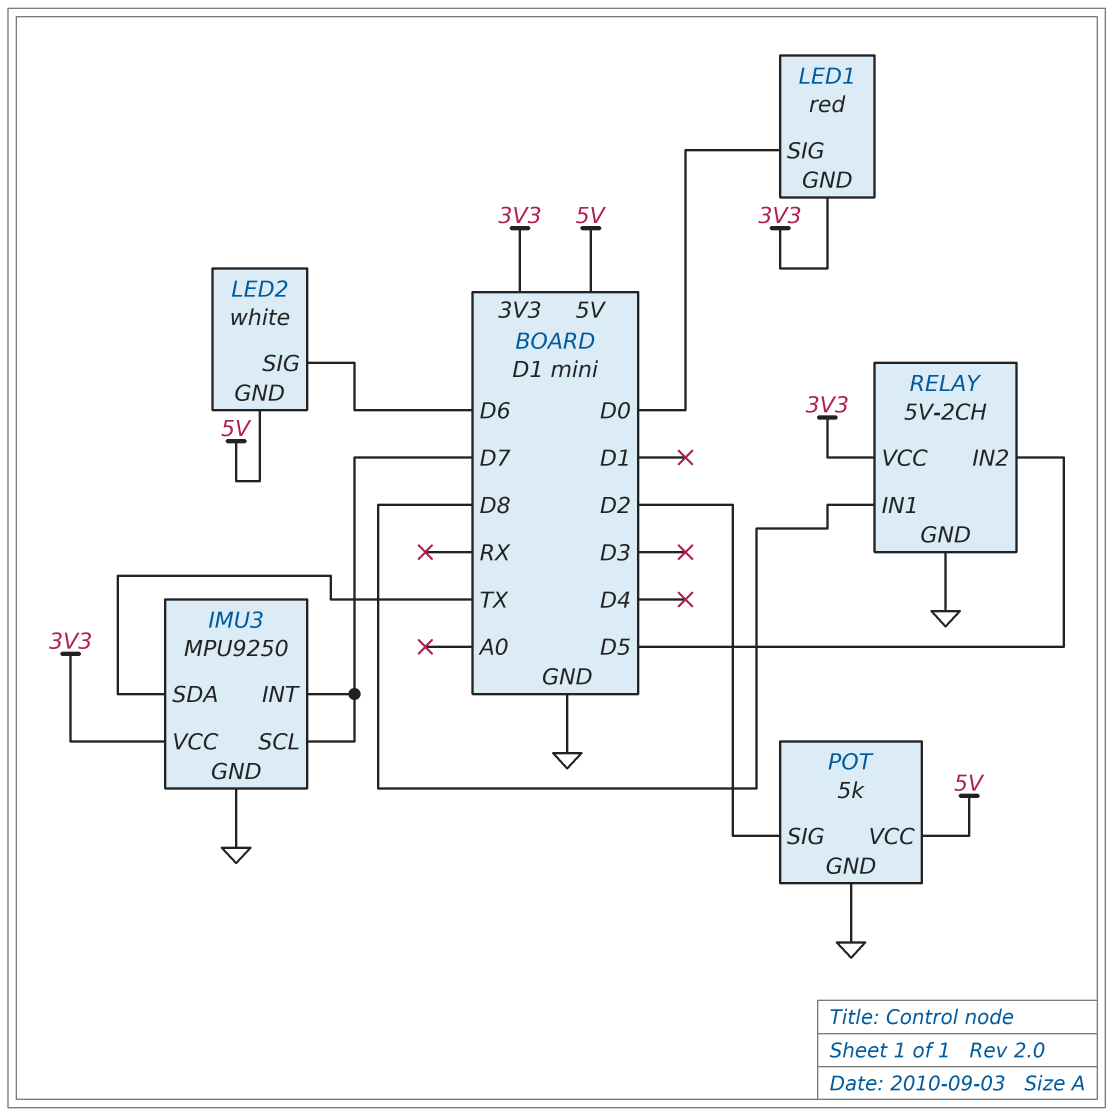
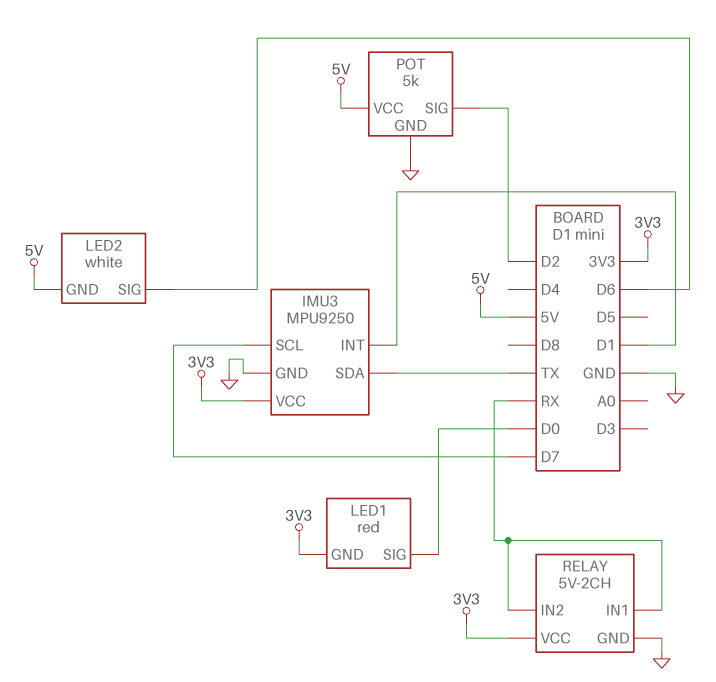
IMU3 pin INT: D7 -> D1
RELAY pin IN1: D8 -> RX
RELAY pin IN2: D5 -> RX

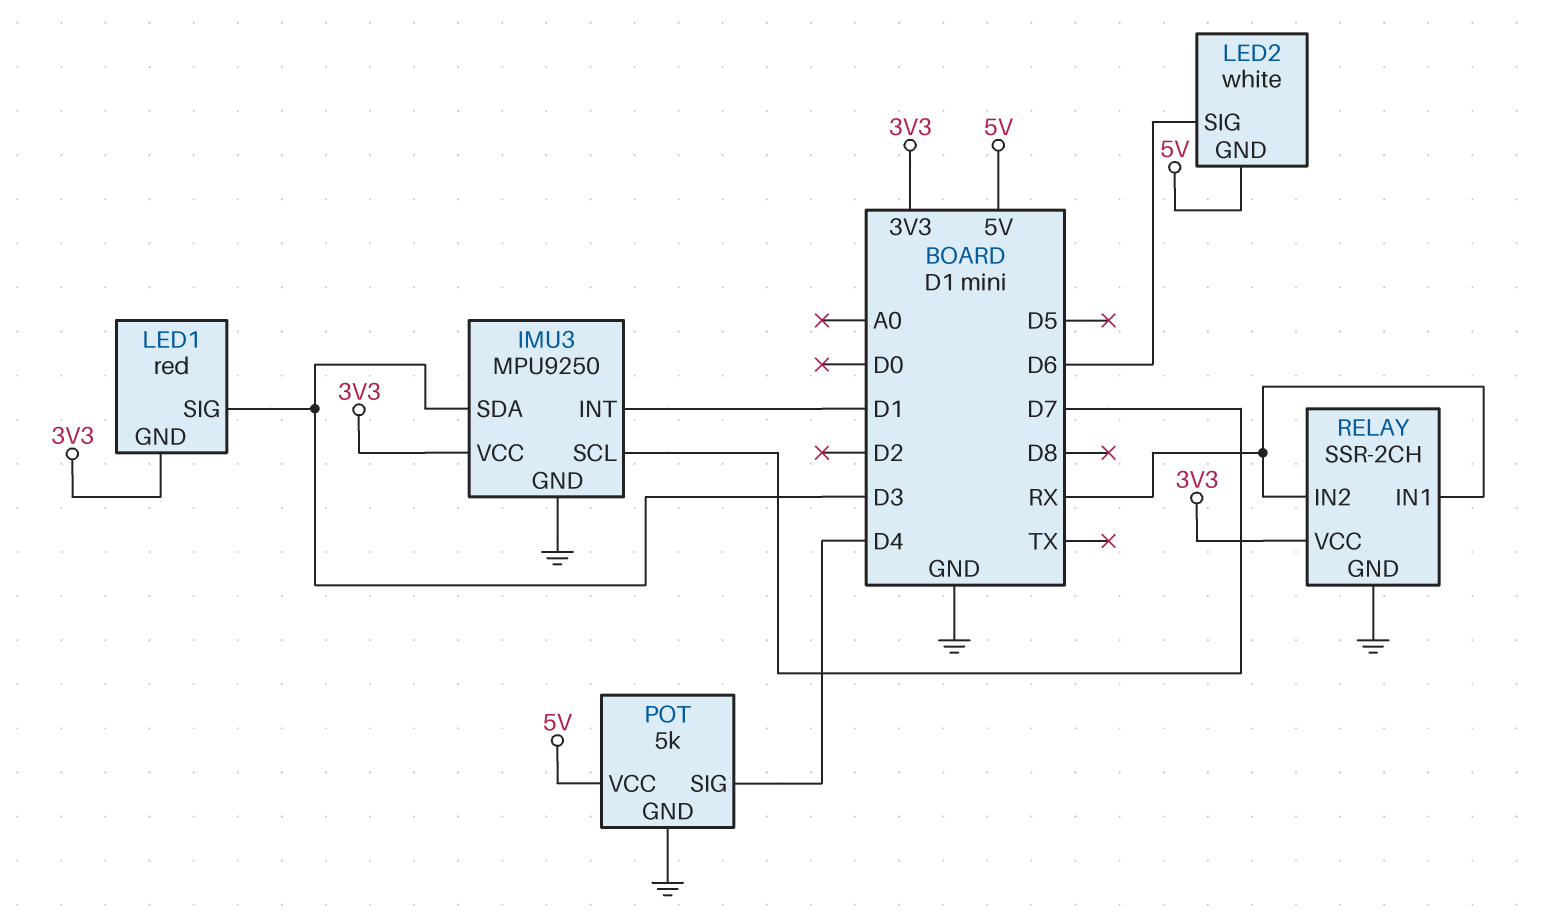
IMU3 pin SDA: TX -> D3
LED1 pin SIG: D0 -> D3
POT pin SIG: D2 -> D4
RELAY: 5V-2CH -> SSR-2CH

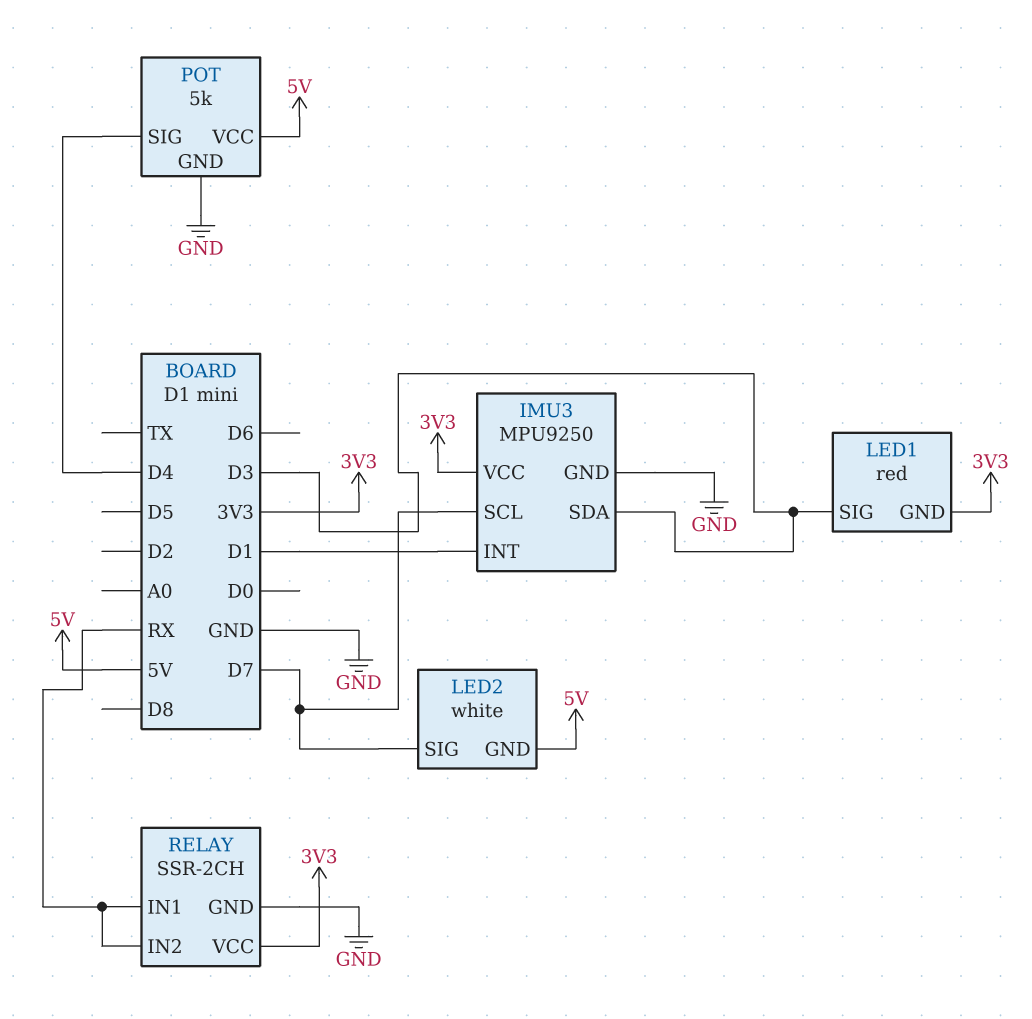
LED2 pin SIG: D6 -> D7

